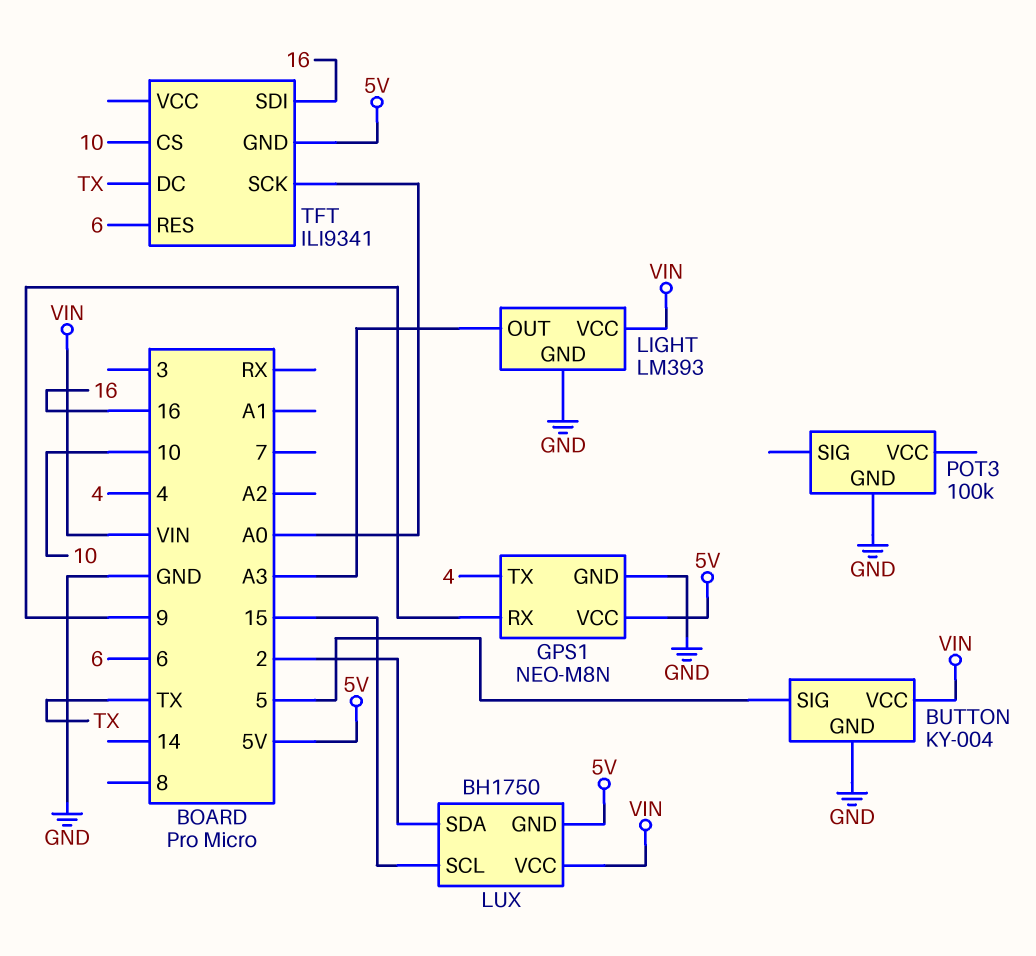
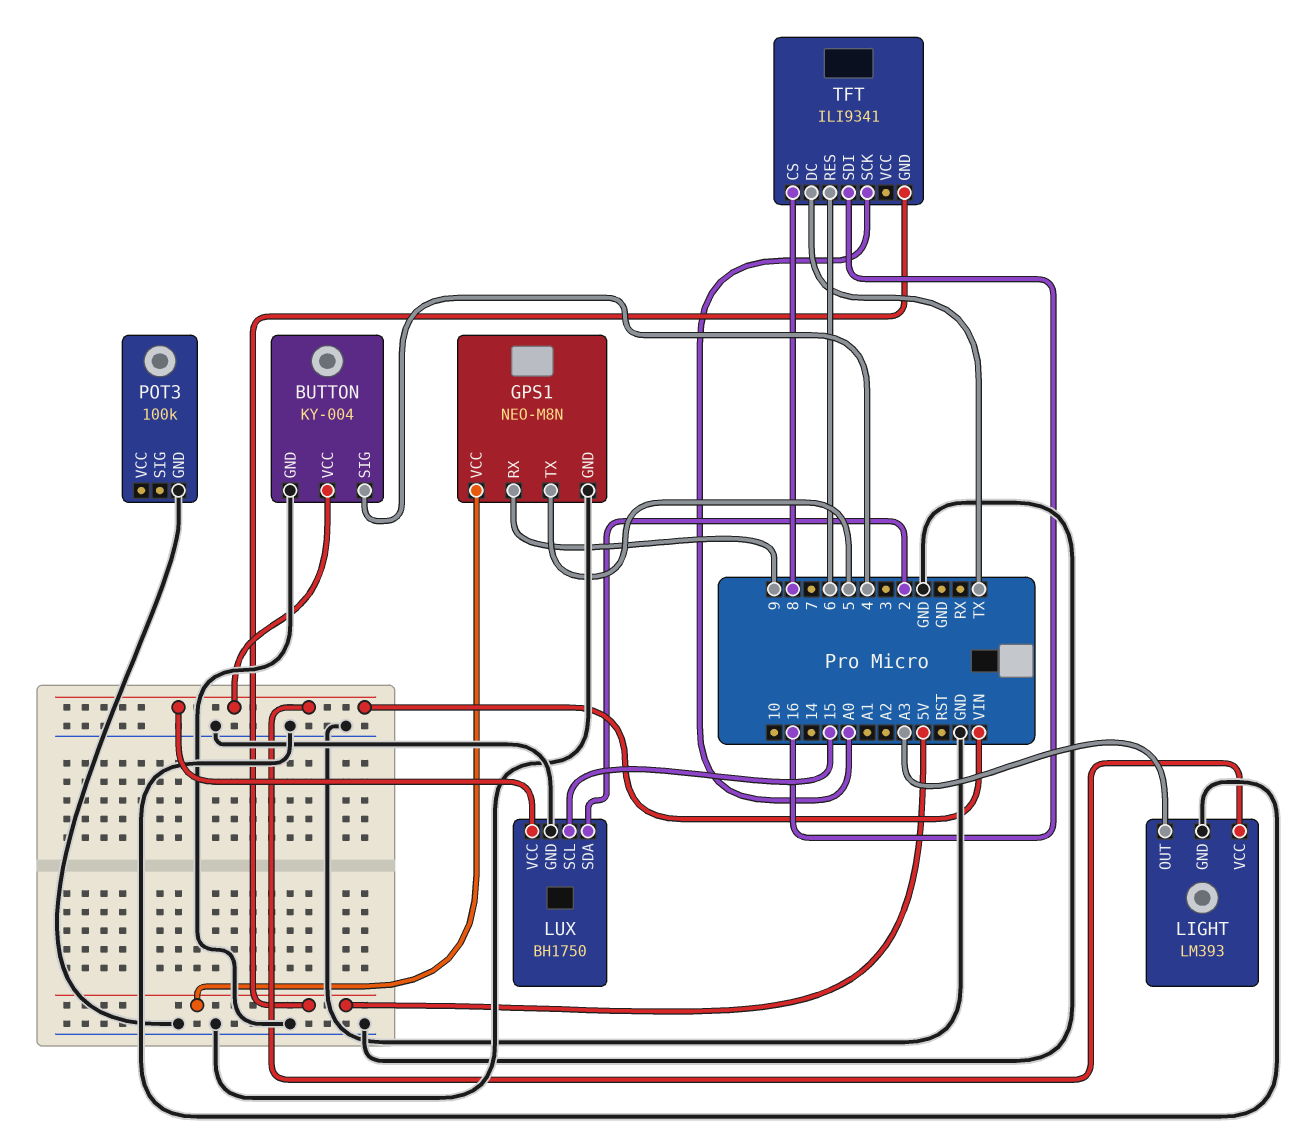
BUTTON pin SIG: 5 -> 4
GPS1 pin TX: 4 -> 5
LUX pin GND: 5V -> GND
TFT pin CS: 10 -> 8

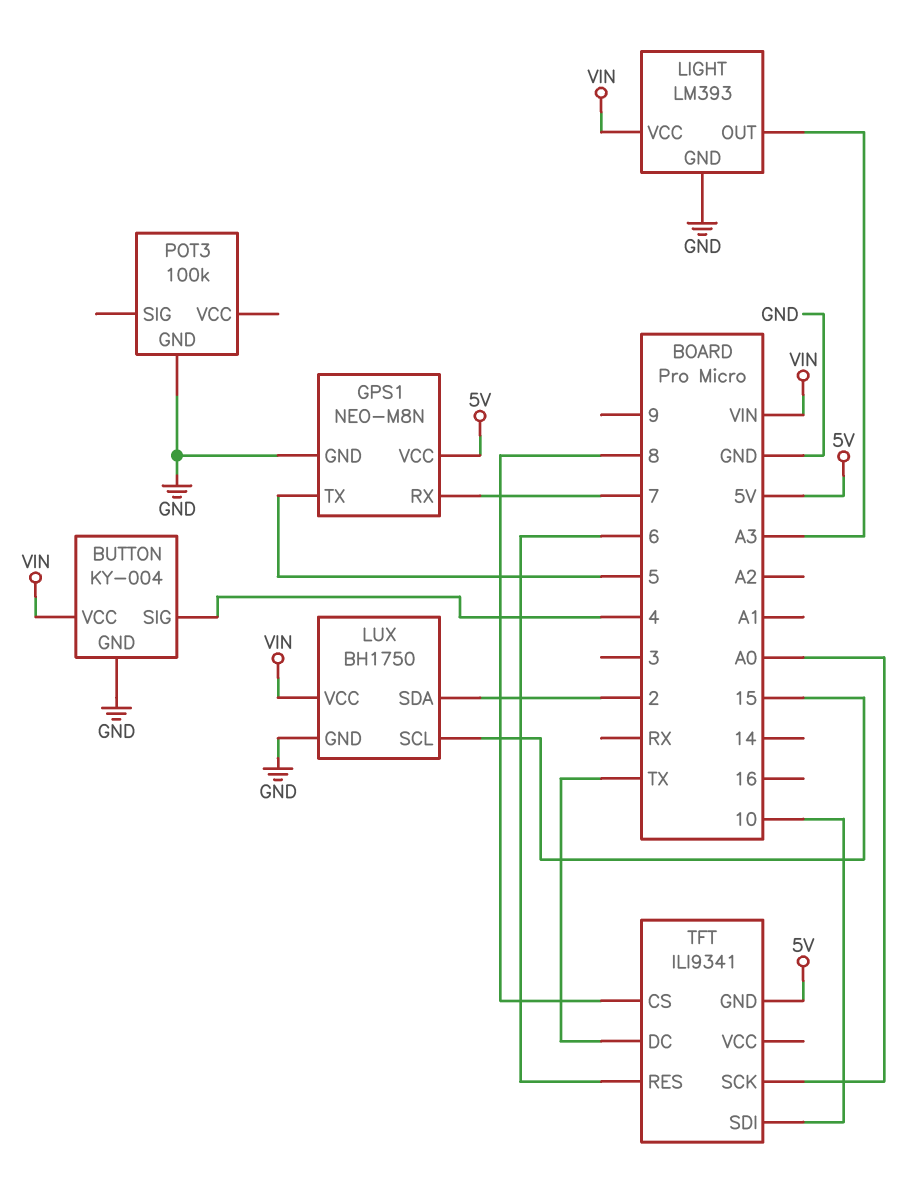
GPS1 pin RX: 9 -> 7
TFT pin SDI: 16 -> 10

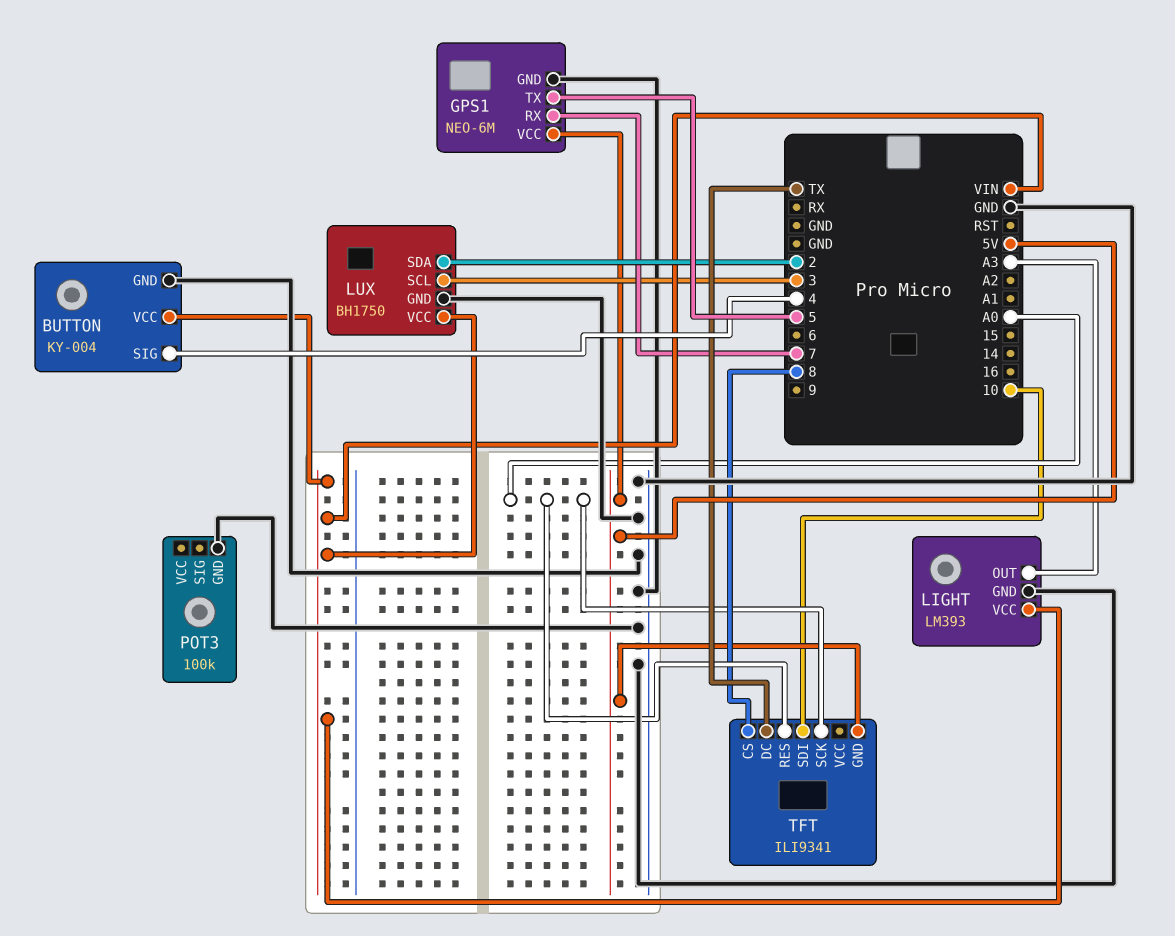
GPS1: NEO-M8N -> NEO-6M
LUX pin SCL: 15 -> 3
TFT pin RES: 6 -> A0

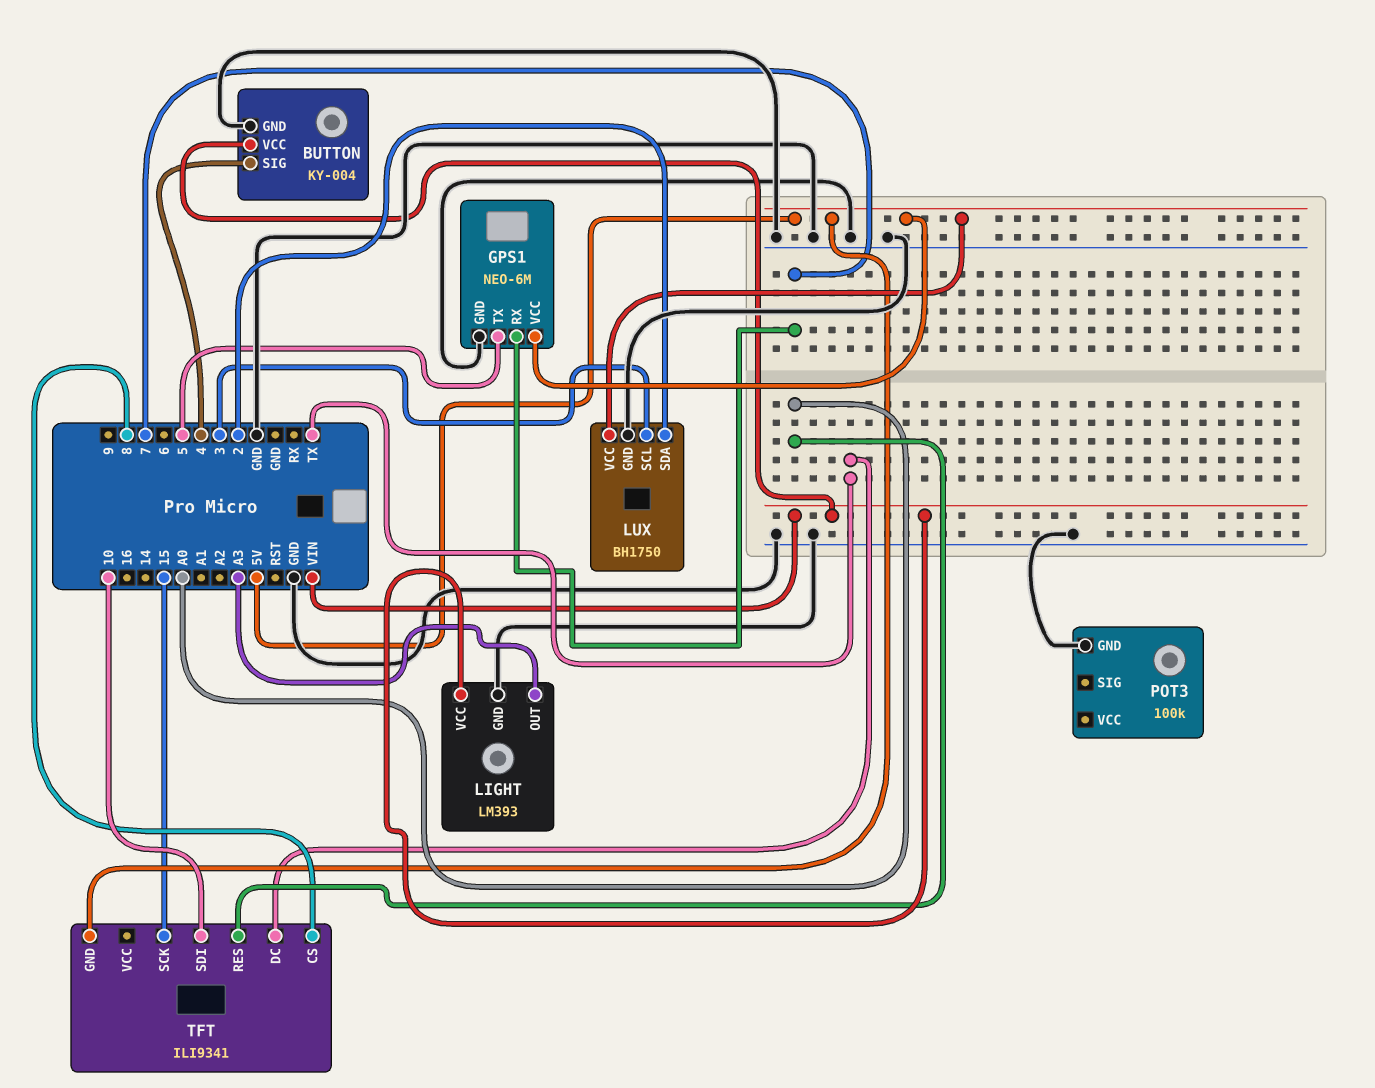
LUX pin VCC: VIN -> 5V
TFT pin SCK: A0 -> 15

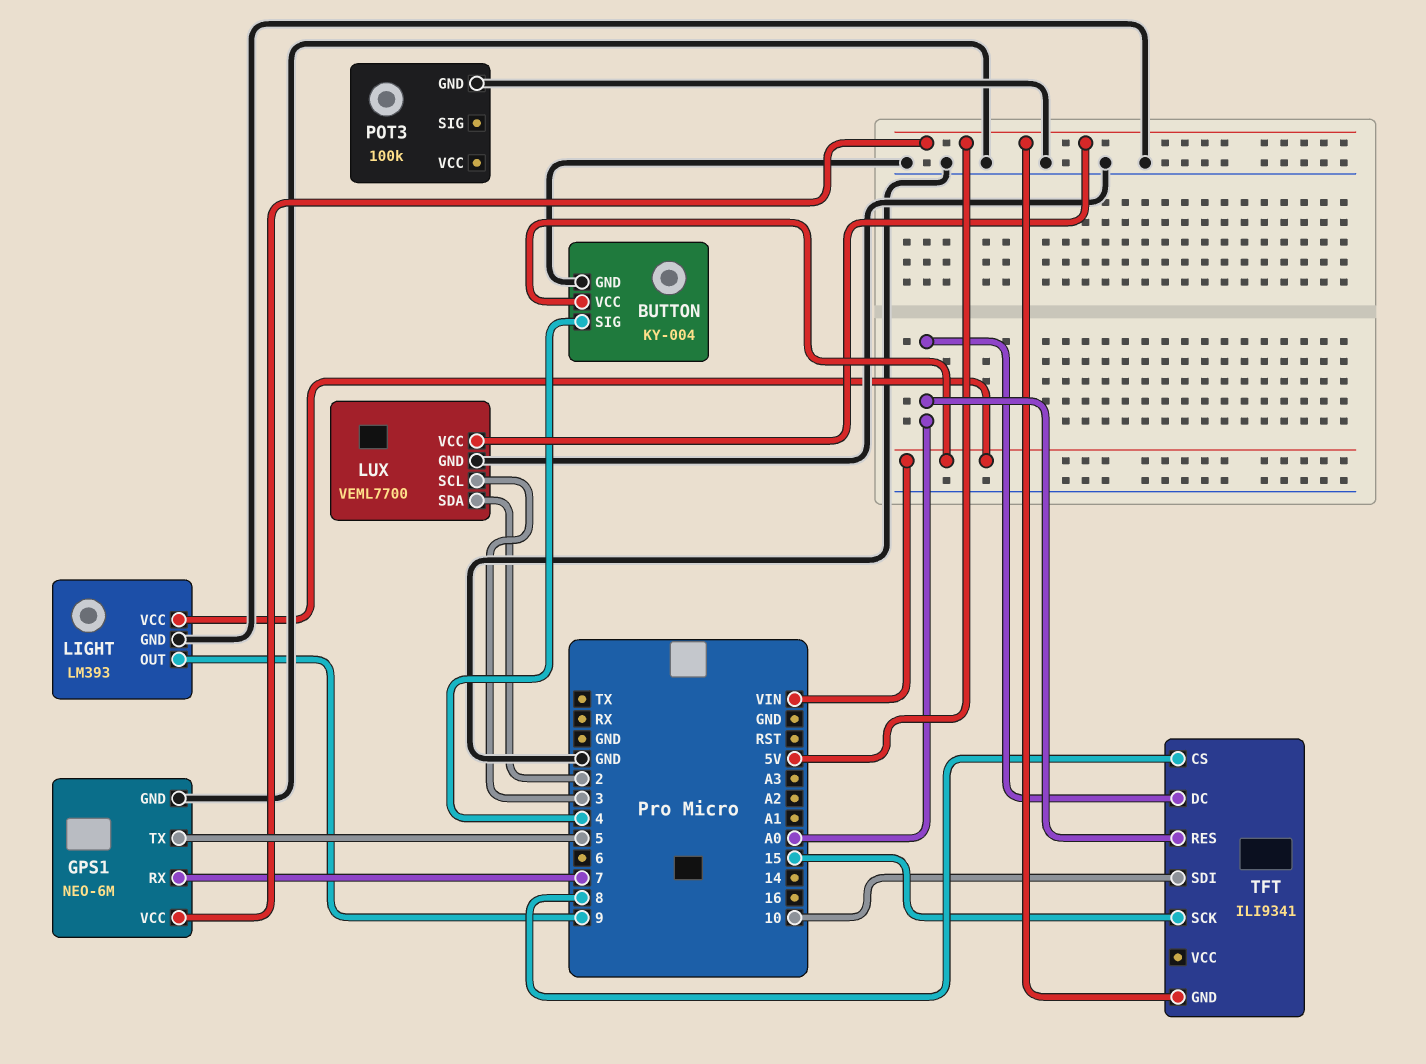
LIGHT pin OUT: A3 -> 9
LUX: BH1750 -> VEML7700
TFT pin DC: TX -> A0

